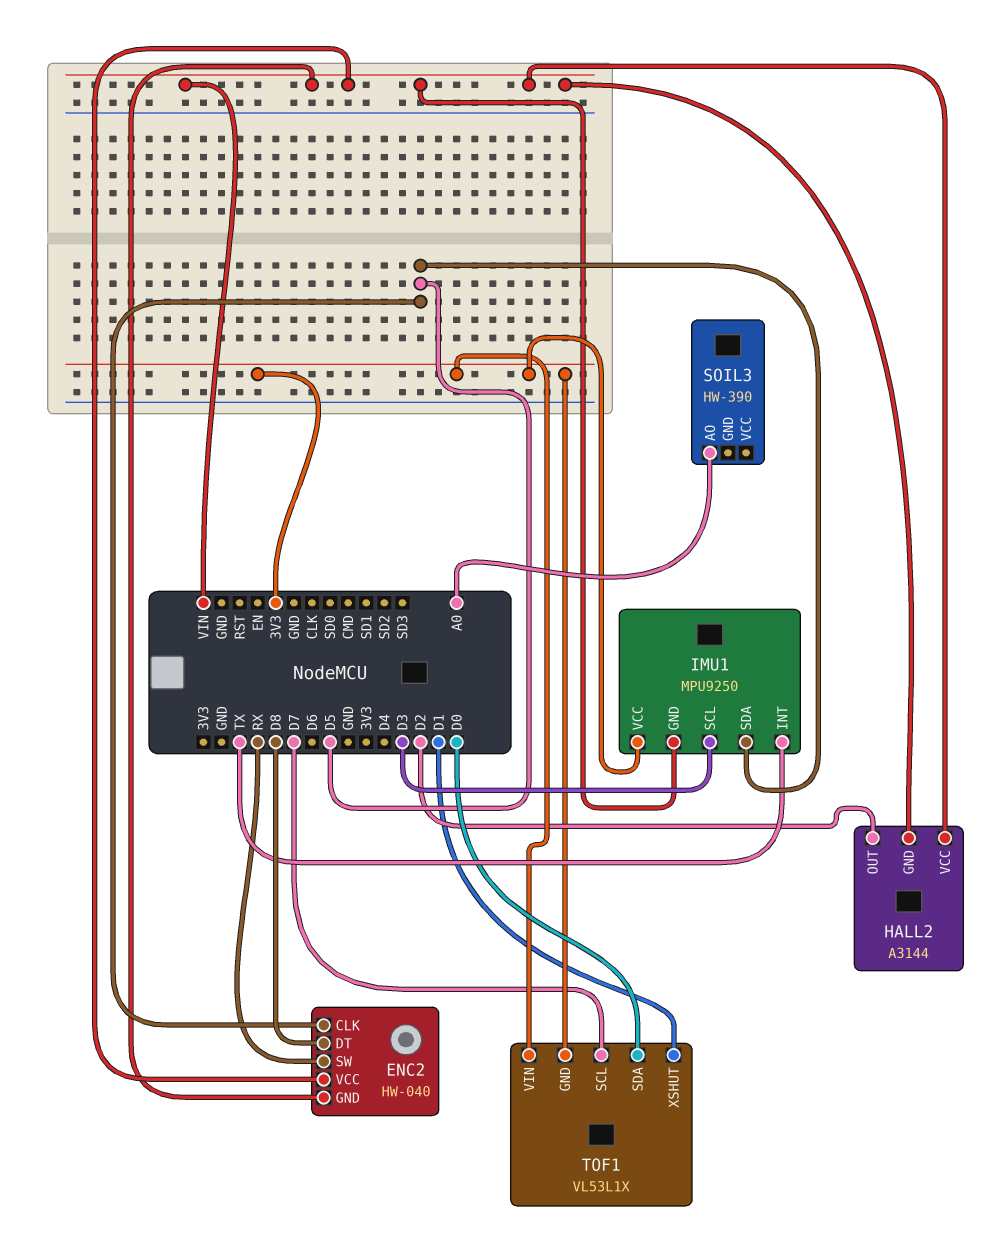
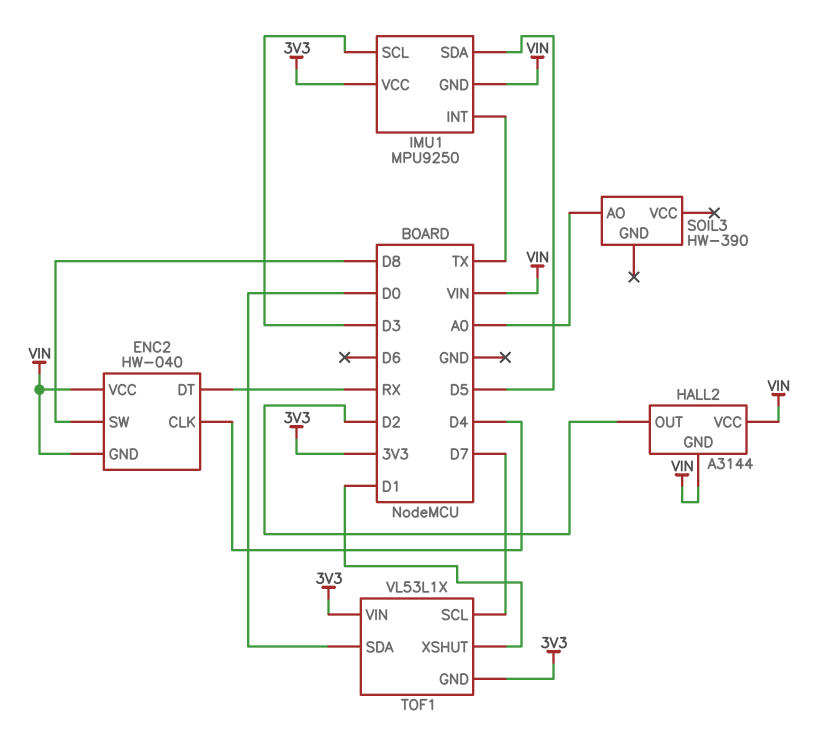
ENC2 pin CLK: D5 -> D4
ENC2 pin DT: D8 -> RX
ENC2 pin SW: RX -> D8

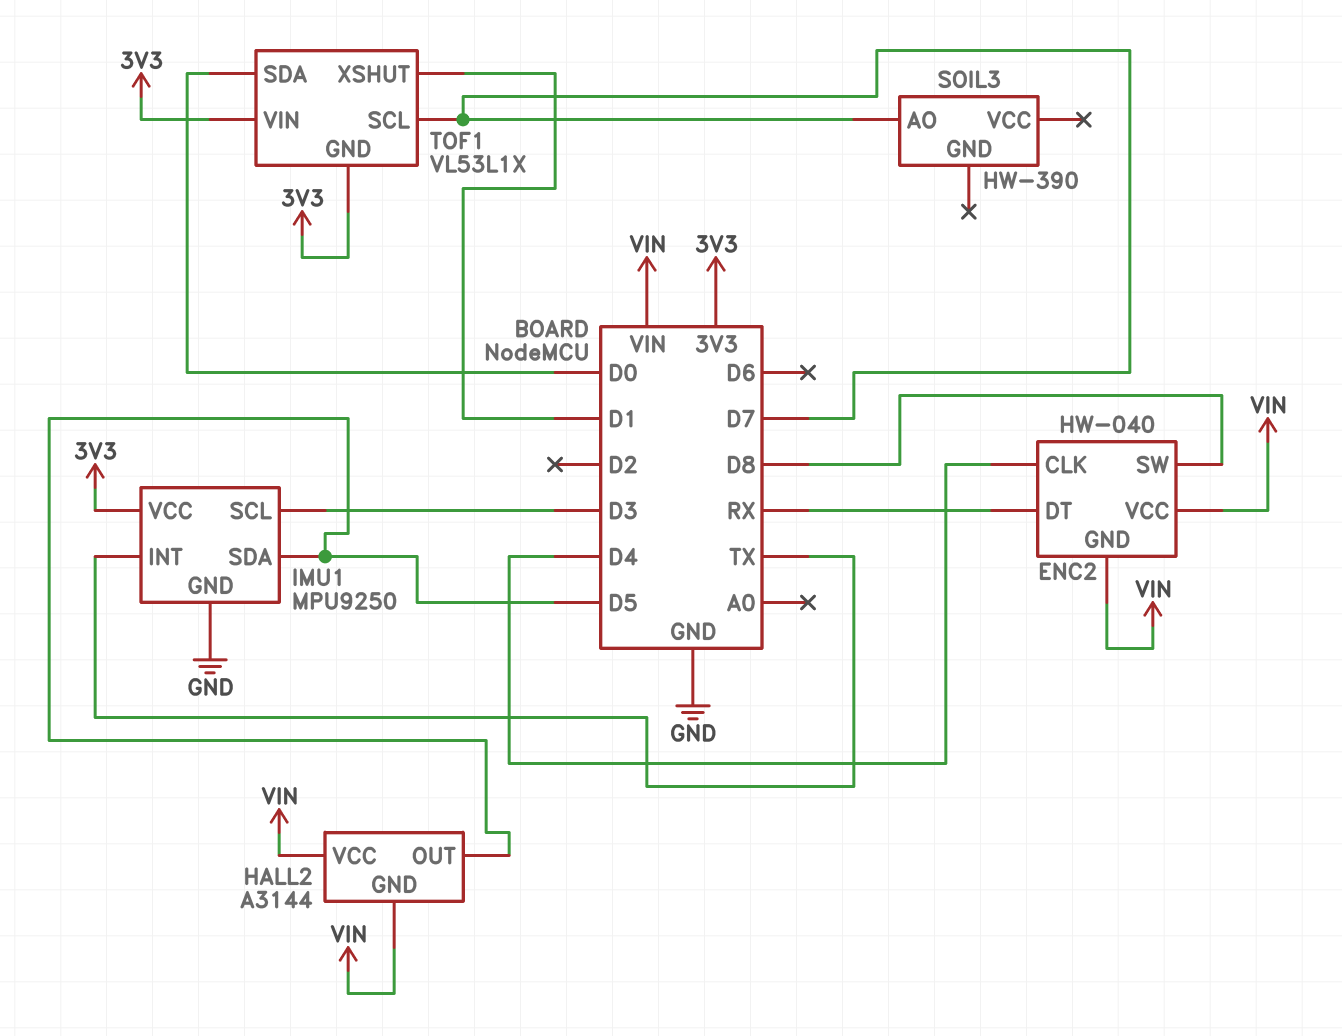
HALL2 pin OUT: D2 -> D5
IMU1 pin GND: VIN -> GND
SOIL3 pin AO: A0 -> D7

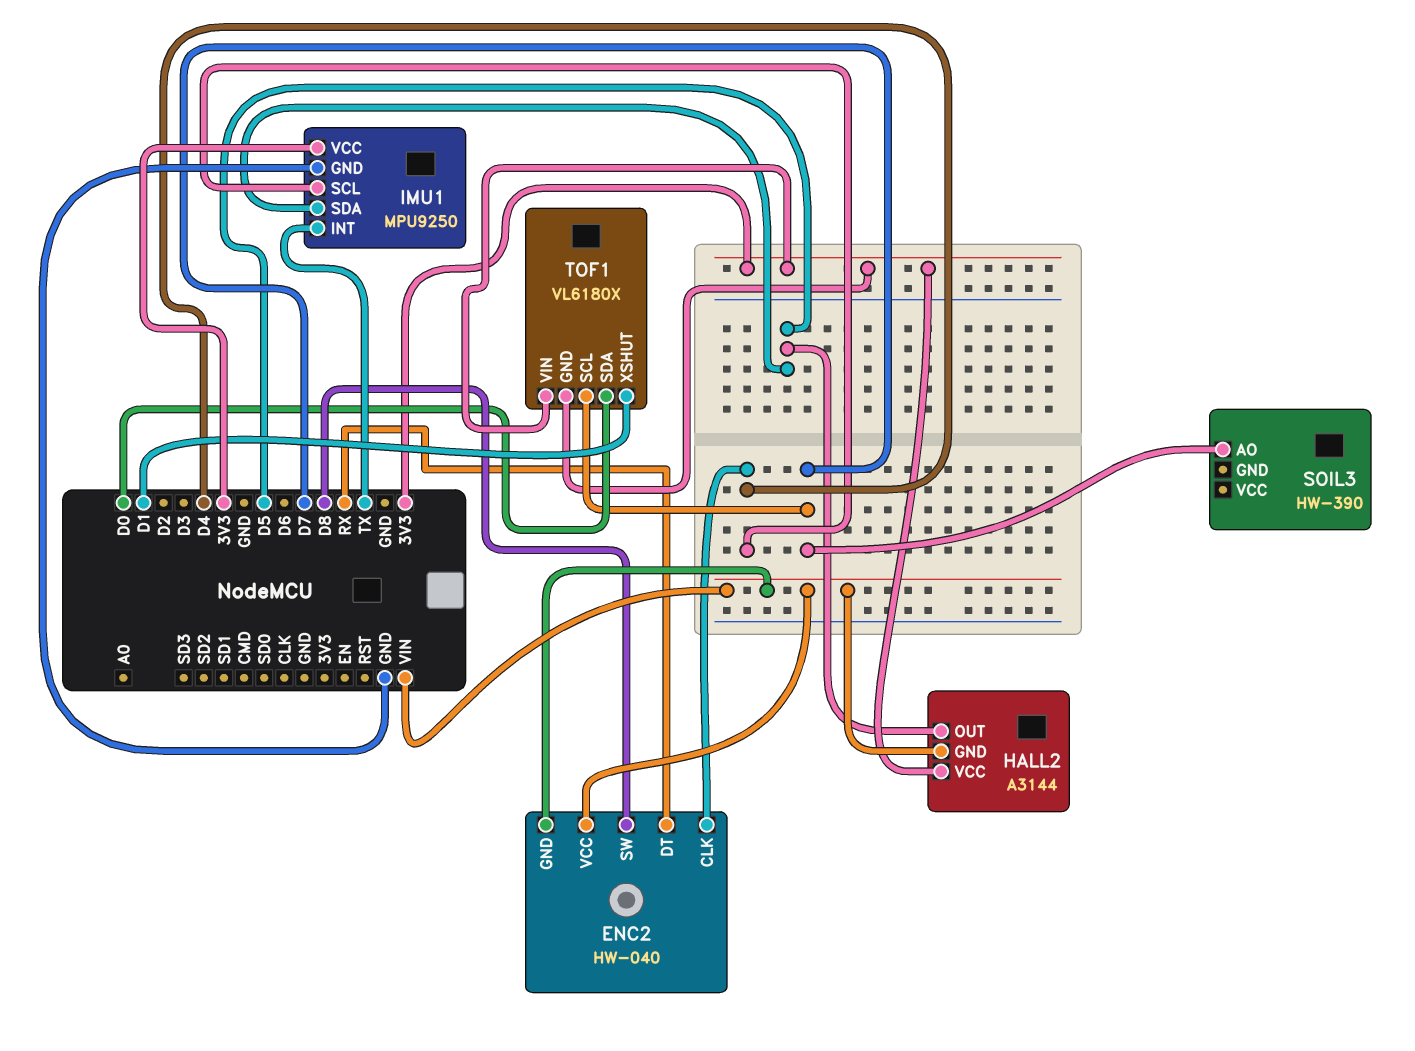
HALL2 pin VCC: VIN -> 3V3
IMU1 pin SCL: D3 -> D4
TOF1: VL53L1X -> VL6180X

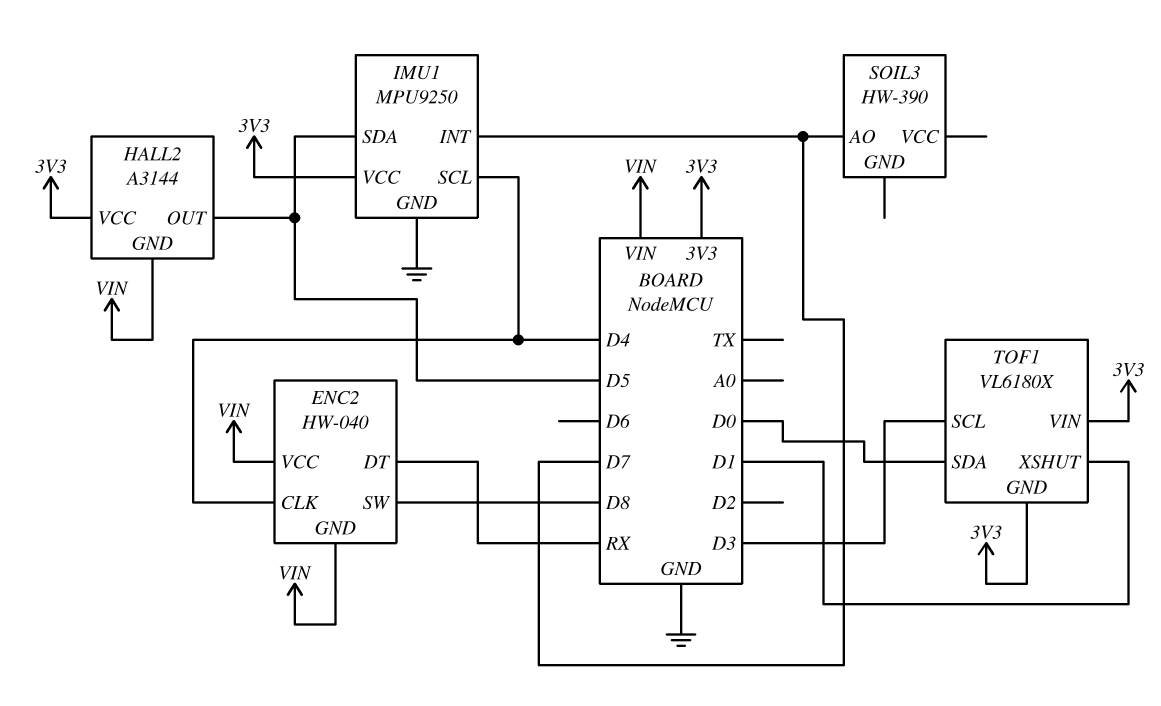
IMU1 pin INT: TX -> D7
TOF1 pin SCL: D7 -> D3

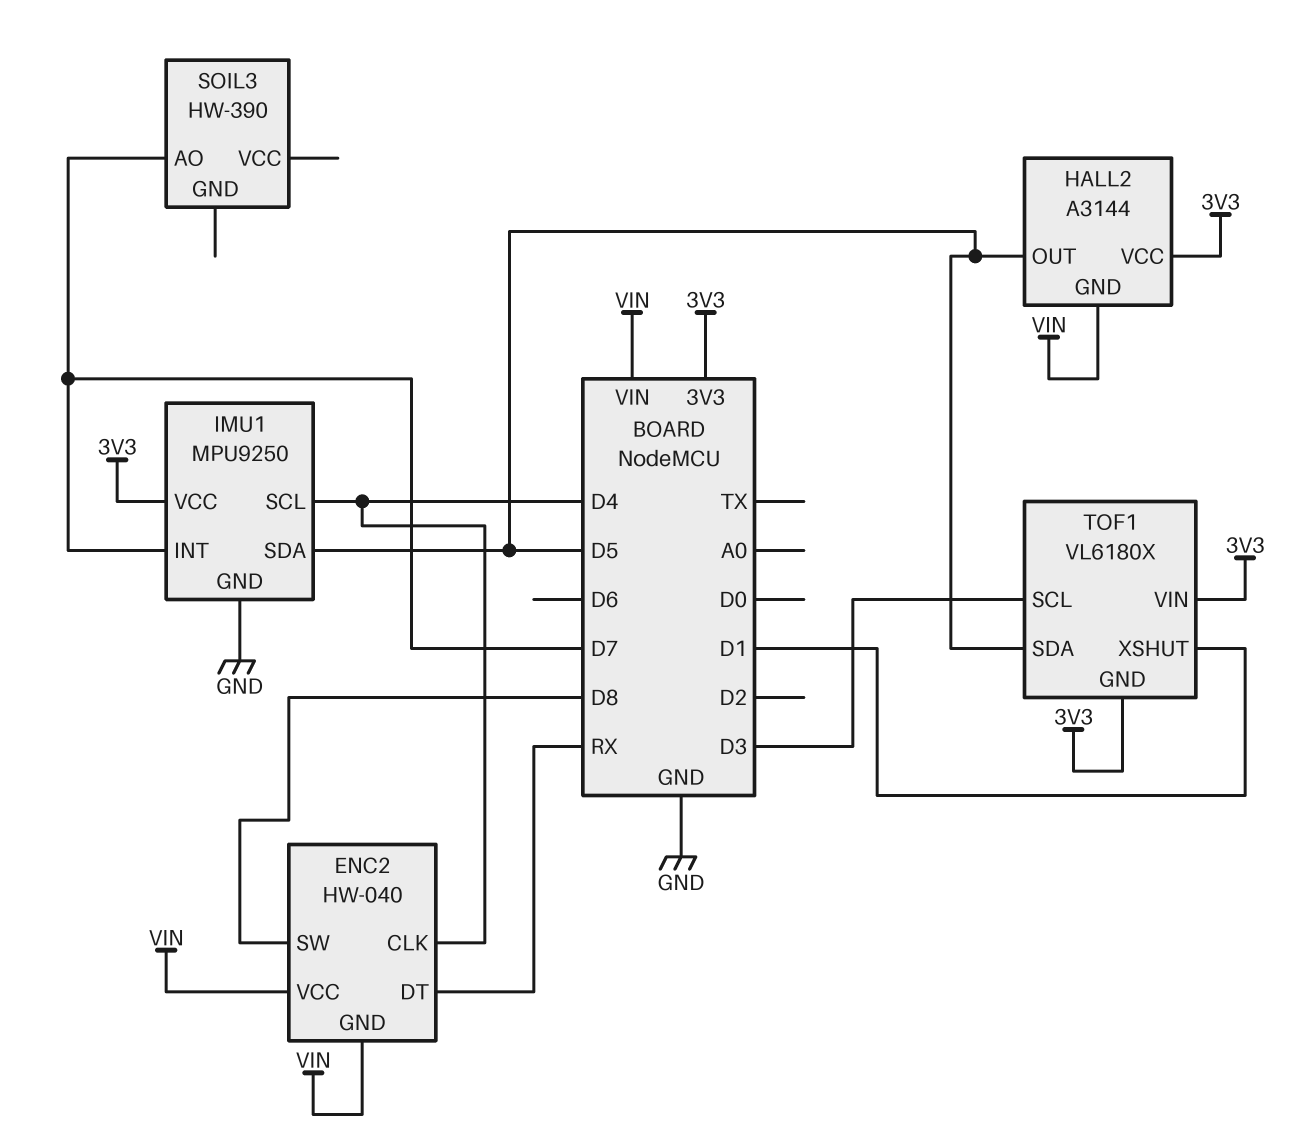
TOF1 pin SDA: D0 -> D5

